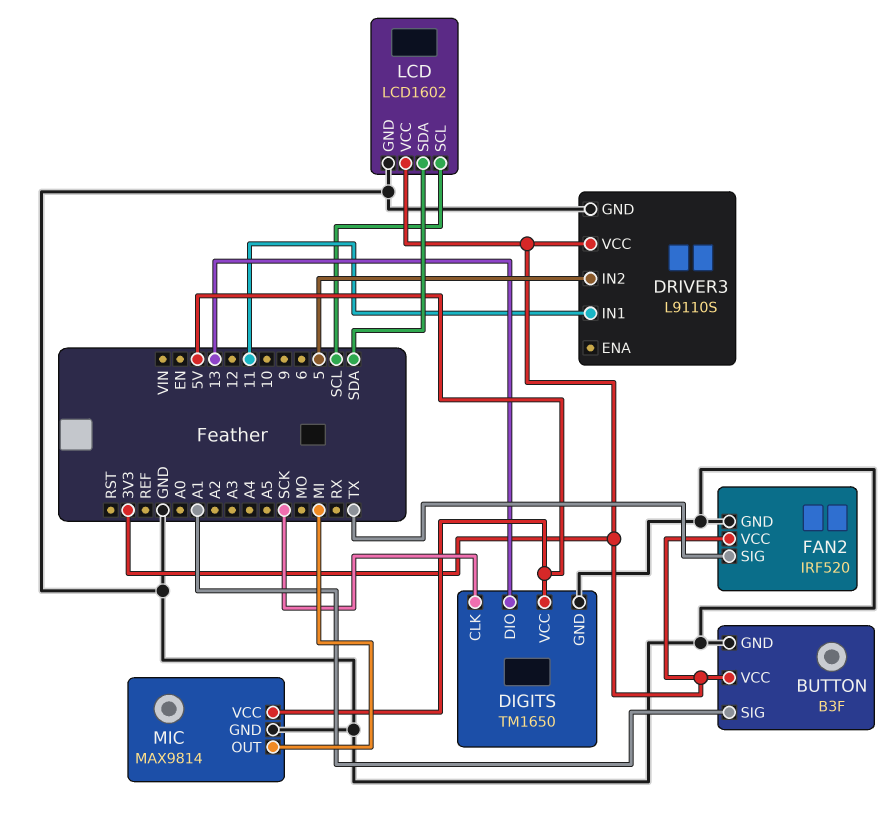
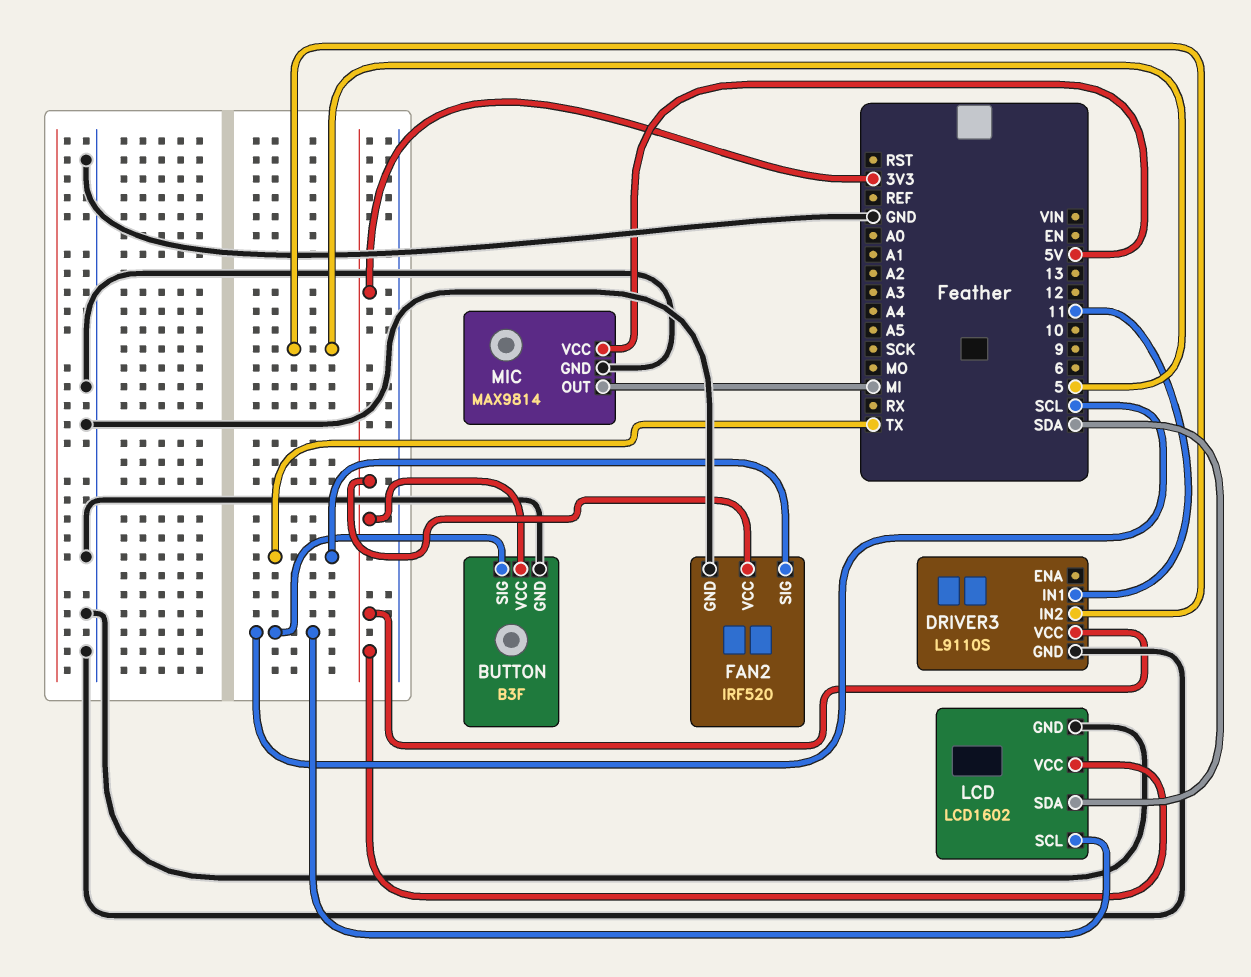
BUTTON pin SIG: A1 -> SCL
DIGITS: TM1650 -> none
DIGITS pin CLK: SCK -> none
DIGITS pin DIO: 13 -> none
DIGITS pin GND: GND -> none
DIGITS pin VCC: 5V -> none

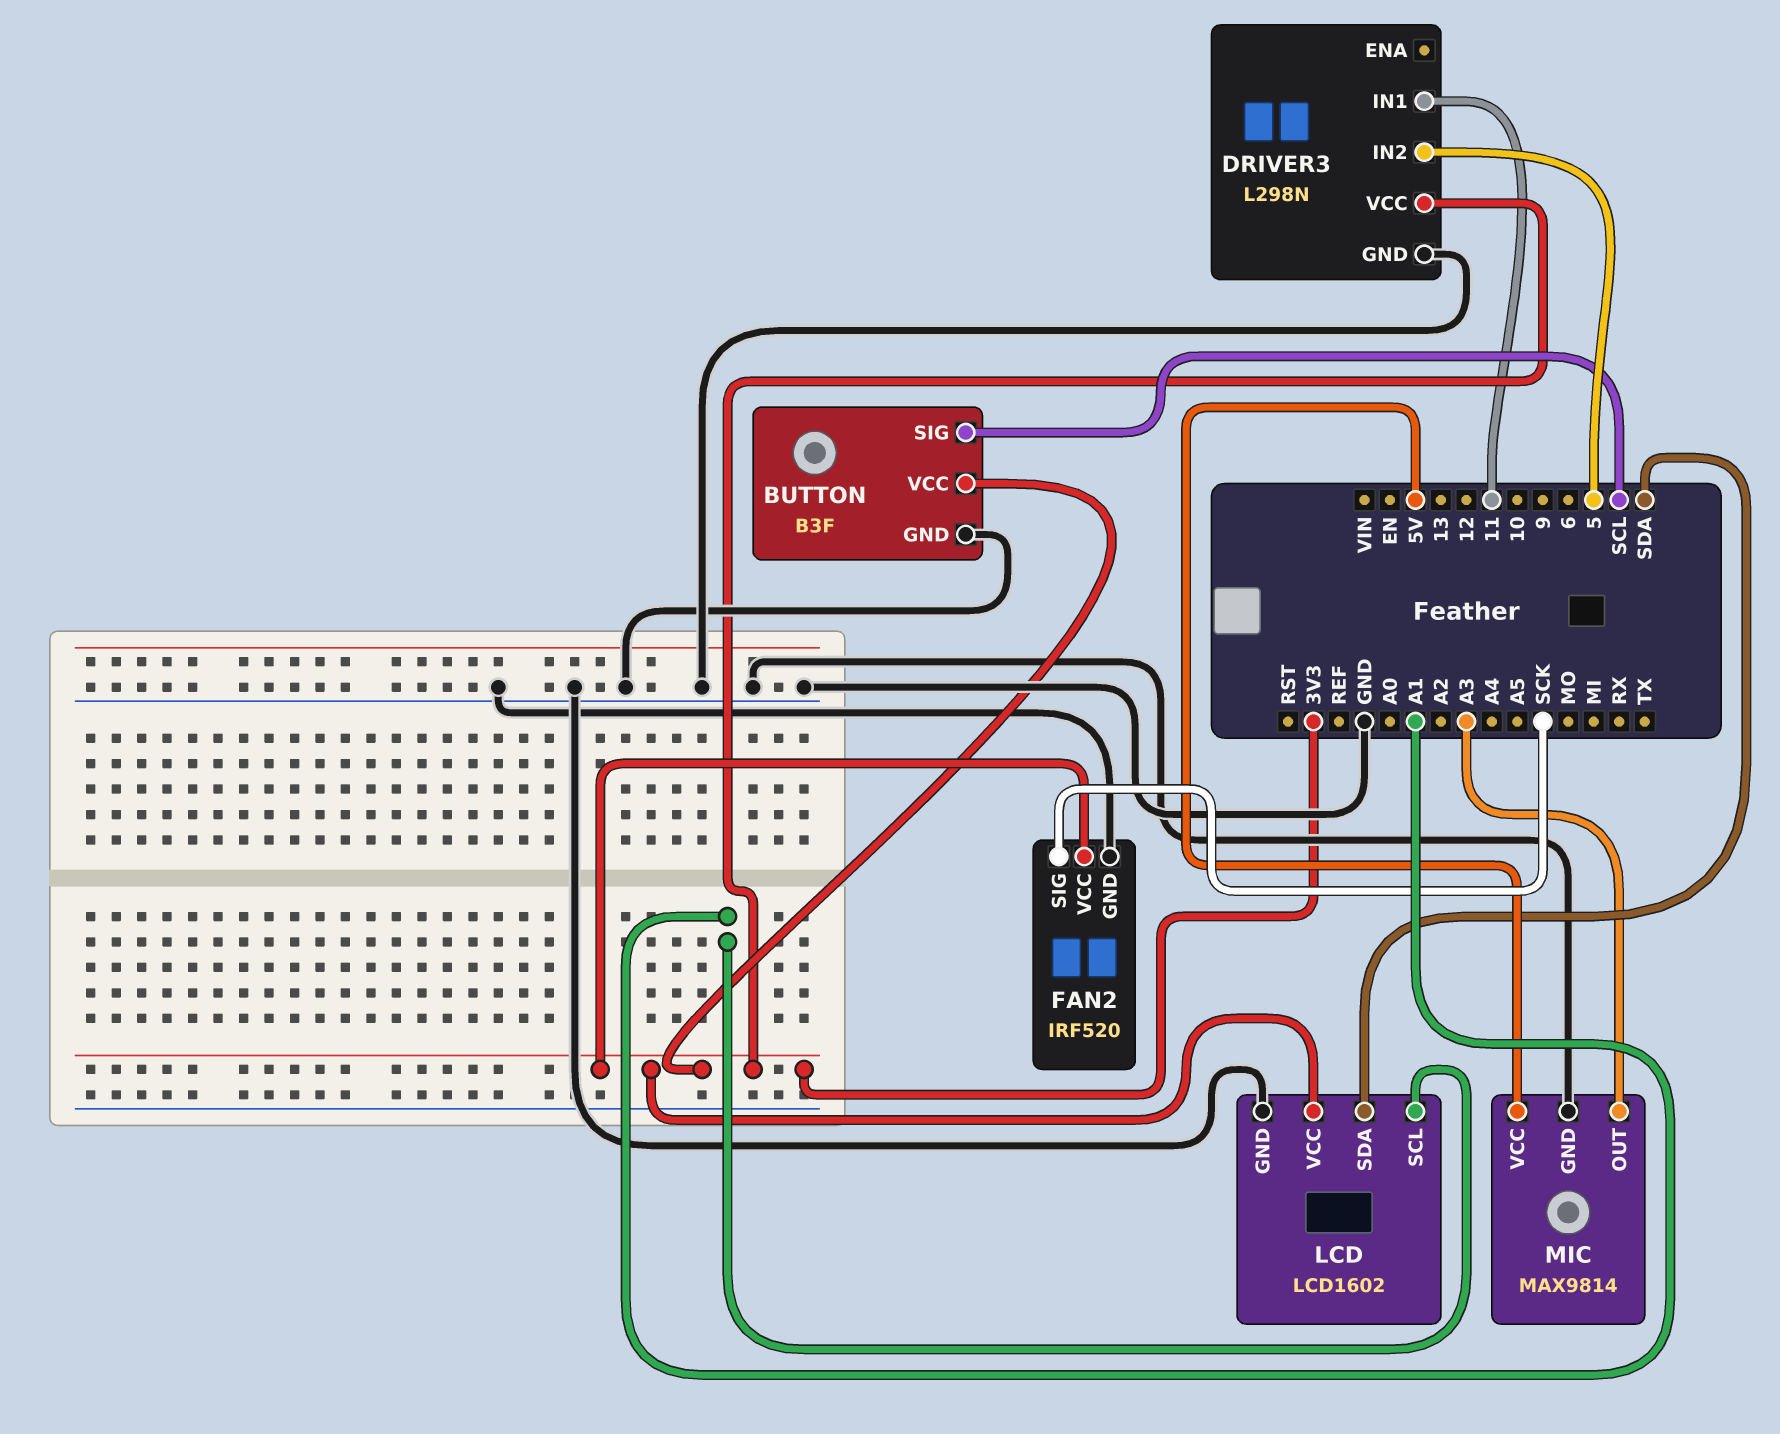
DRIVER3: L9110S -> L298N
FAN2 pin SIG: TX -> SCK
LCD pin SCL: SCL -> A1
MIC pin OUT: MI -> A3

